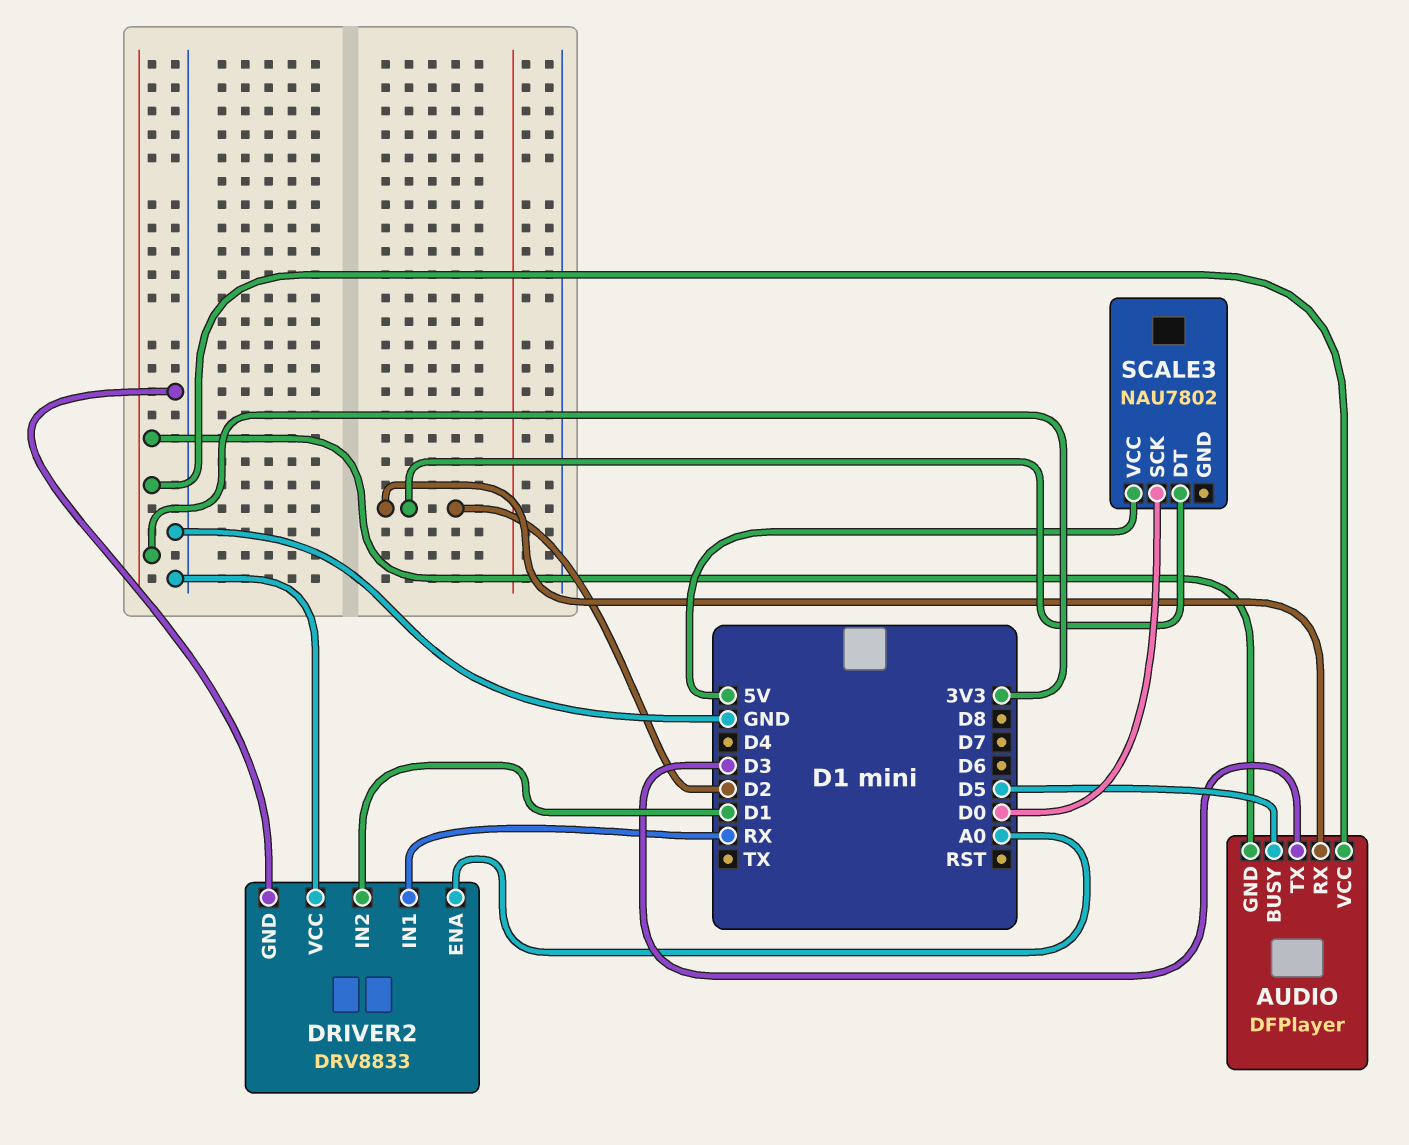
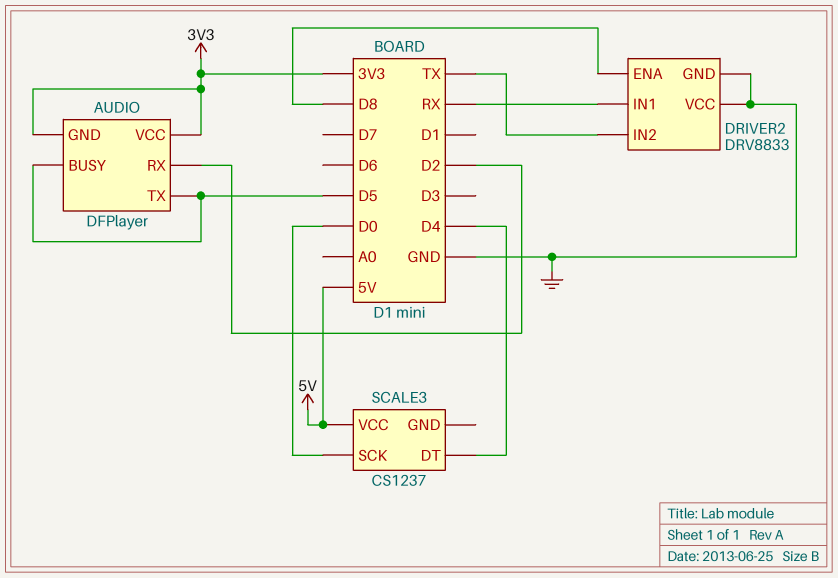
AUDIO pin TX: D3 -> D5
DRIVER2 pin ENA: A0 -> D8
DRIVER2 pin IN2: D1 -> TX
SCALE3: NAU7802 -> CS1237
SCALE3 pin DT: D2 -> D4

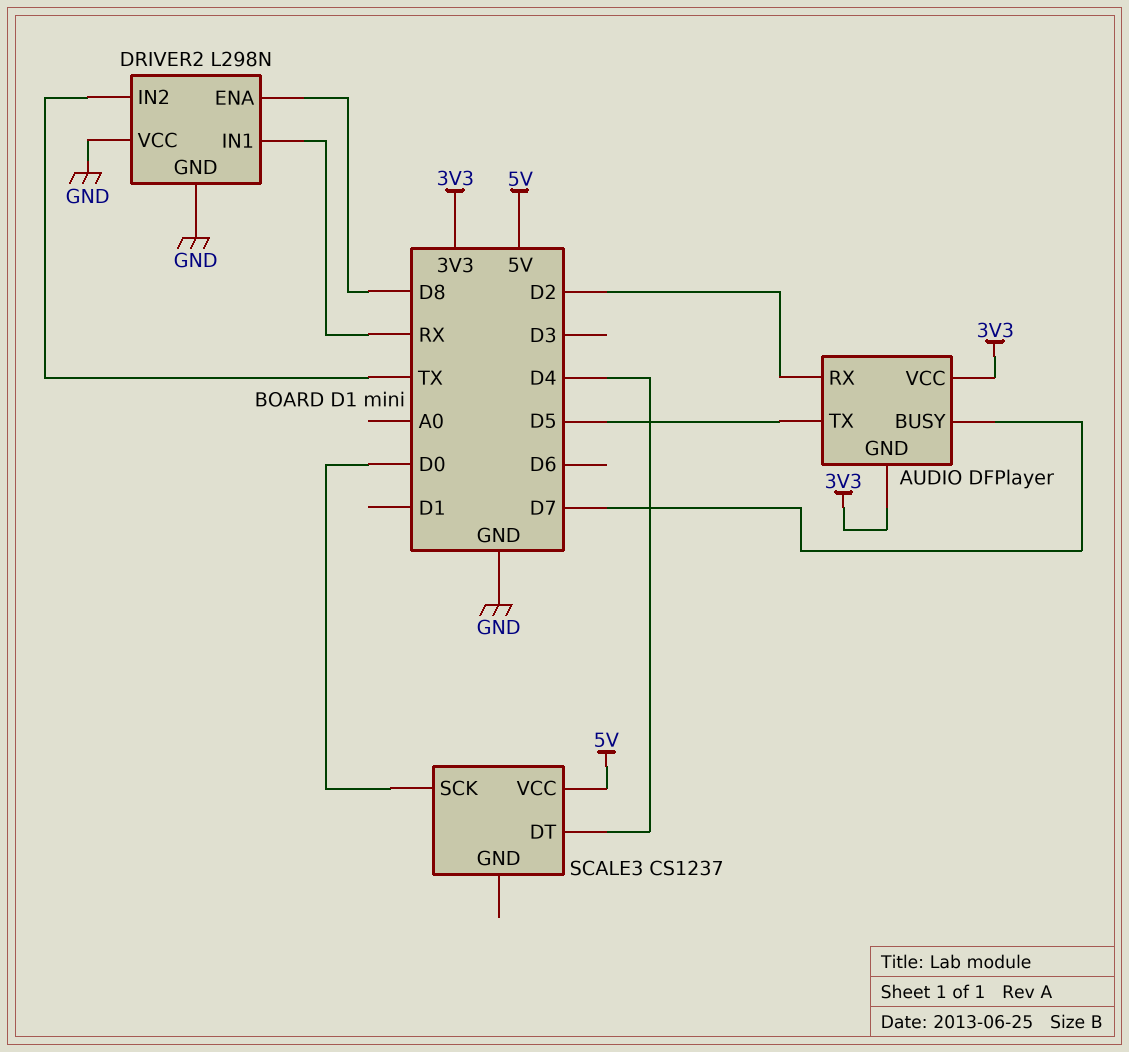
AUDIO pin BUSY: D5 -> D7
DRIVER2: DRV8833 -> L298N

